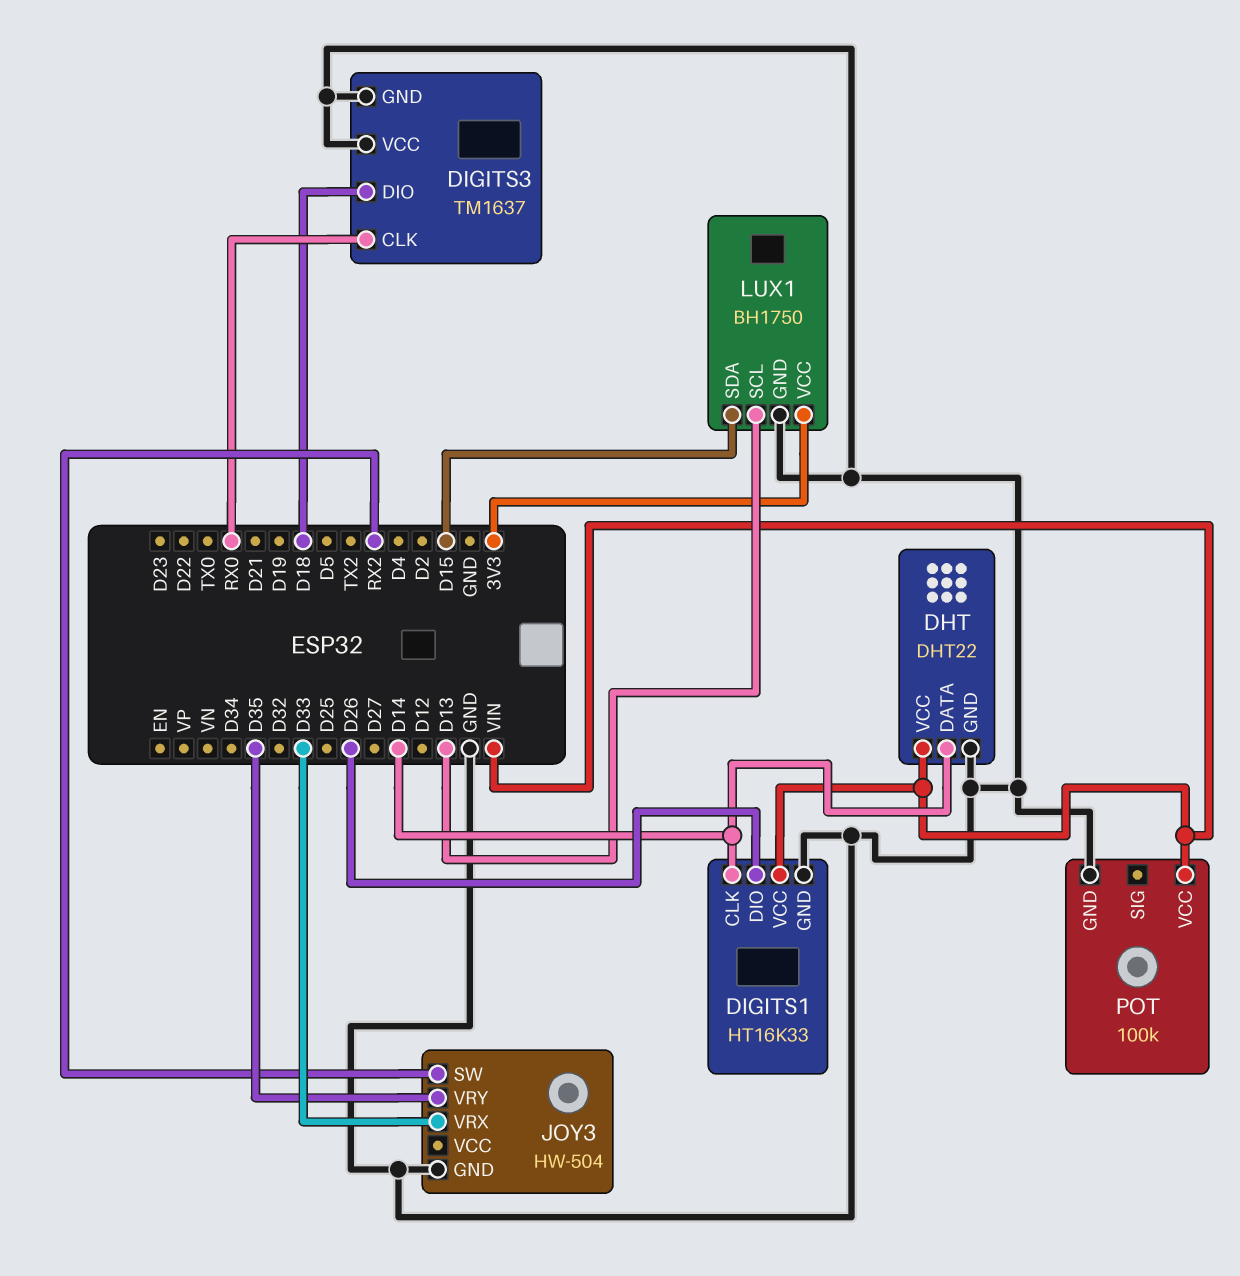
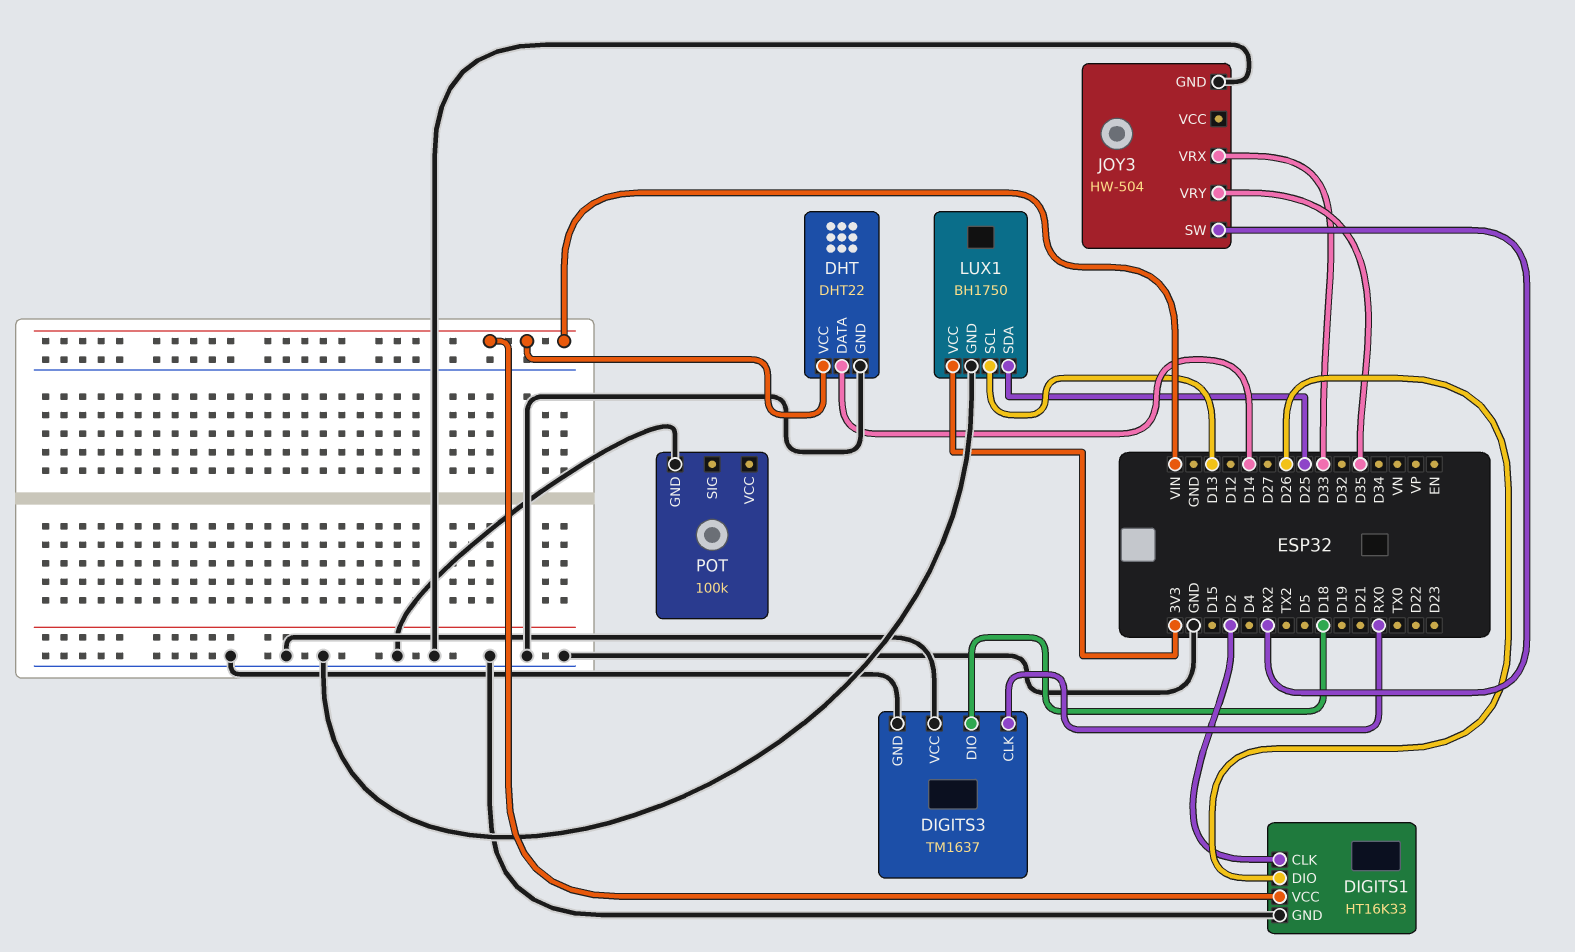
DIGITS1 pin CLK: D14 -> D2
LUX1 pin SDA: D15 -> D25
POT pin VCC: VIN -> none

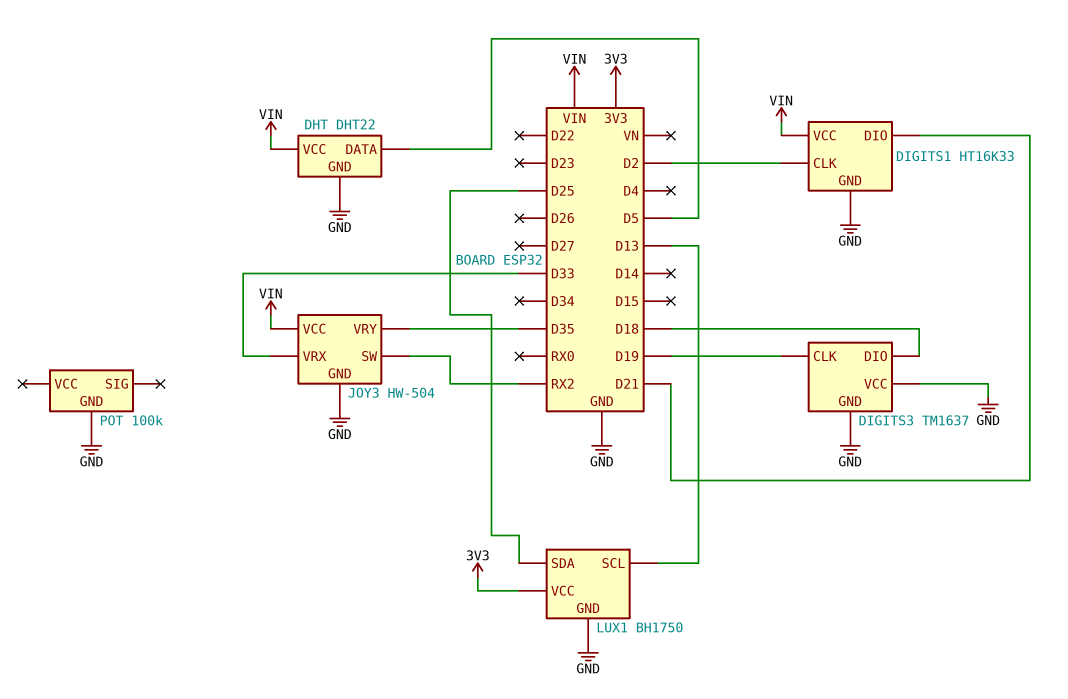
DHT pin DATA: D14 -> D5
DIGITS1 pin DIO: D26 -> D21
DIGITS3 pin CLK: RX0 -> D19
JOY3 pin VCC: none -> VIN

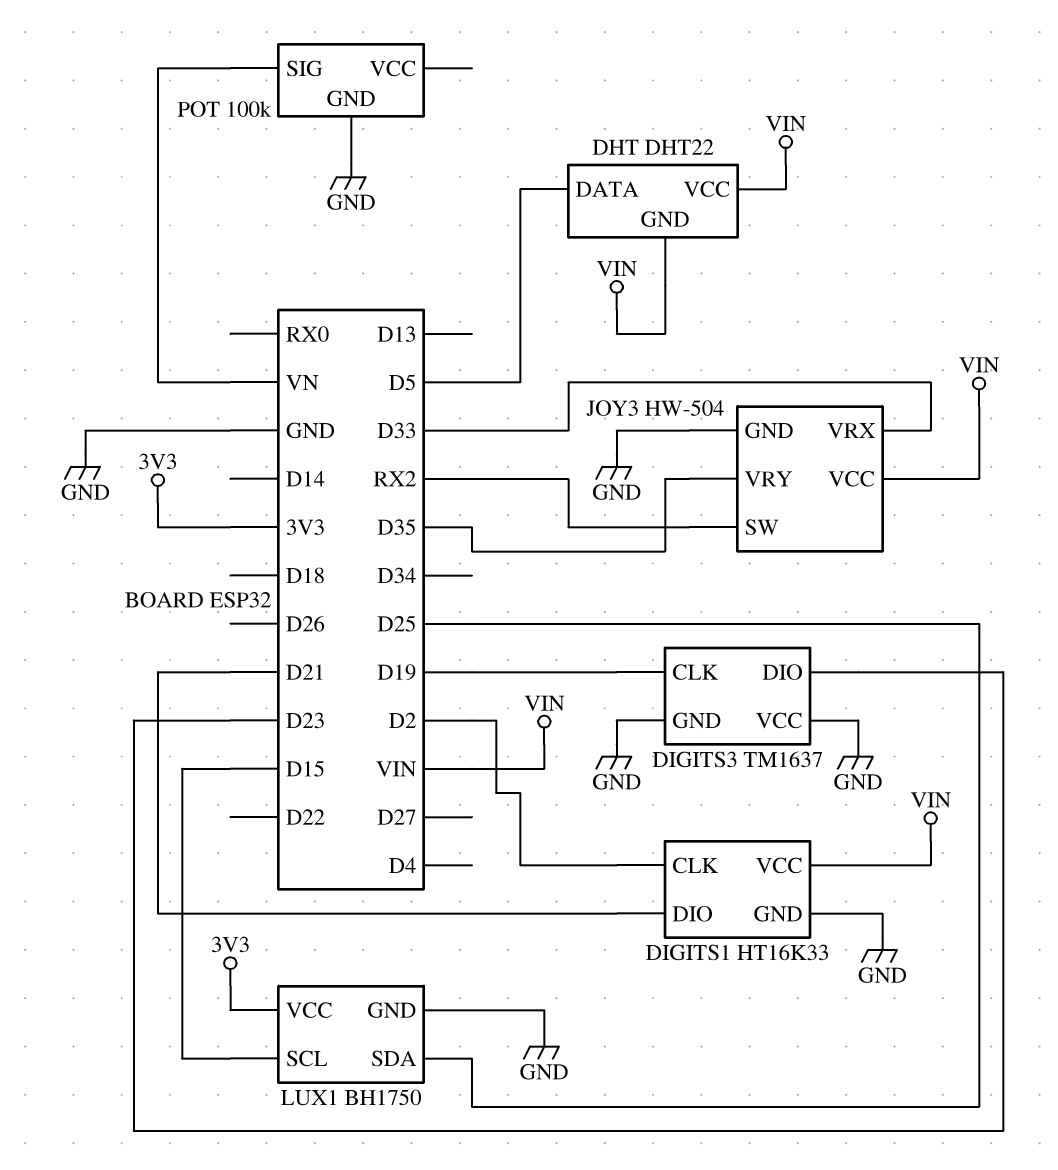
DHT pin GND: GND -> VIN
DIGITS3 pin DIO: D18 -> D23
LUX1 pin SCL: D13 -> D15
POT pin SIG: none -> VN

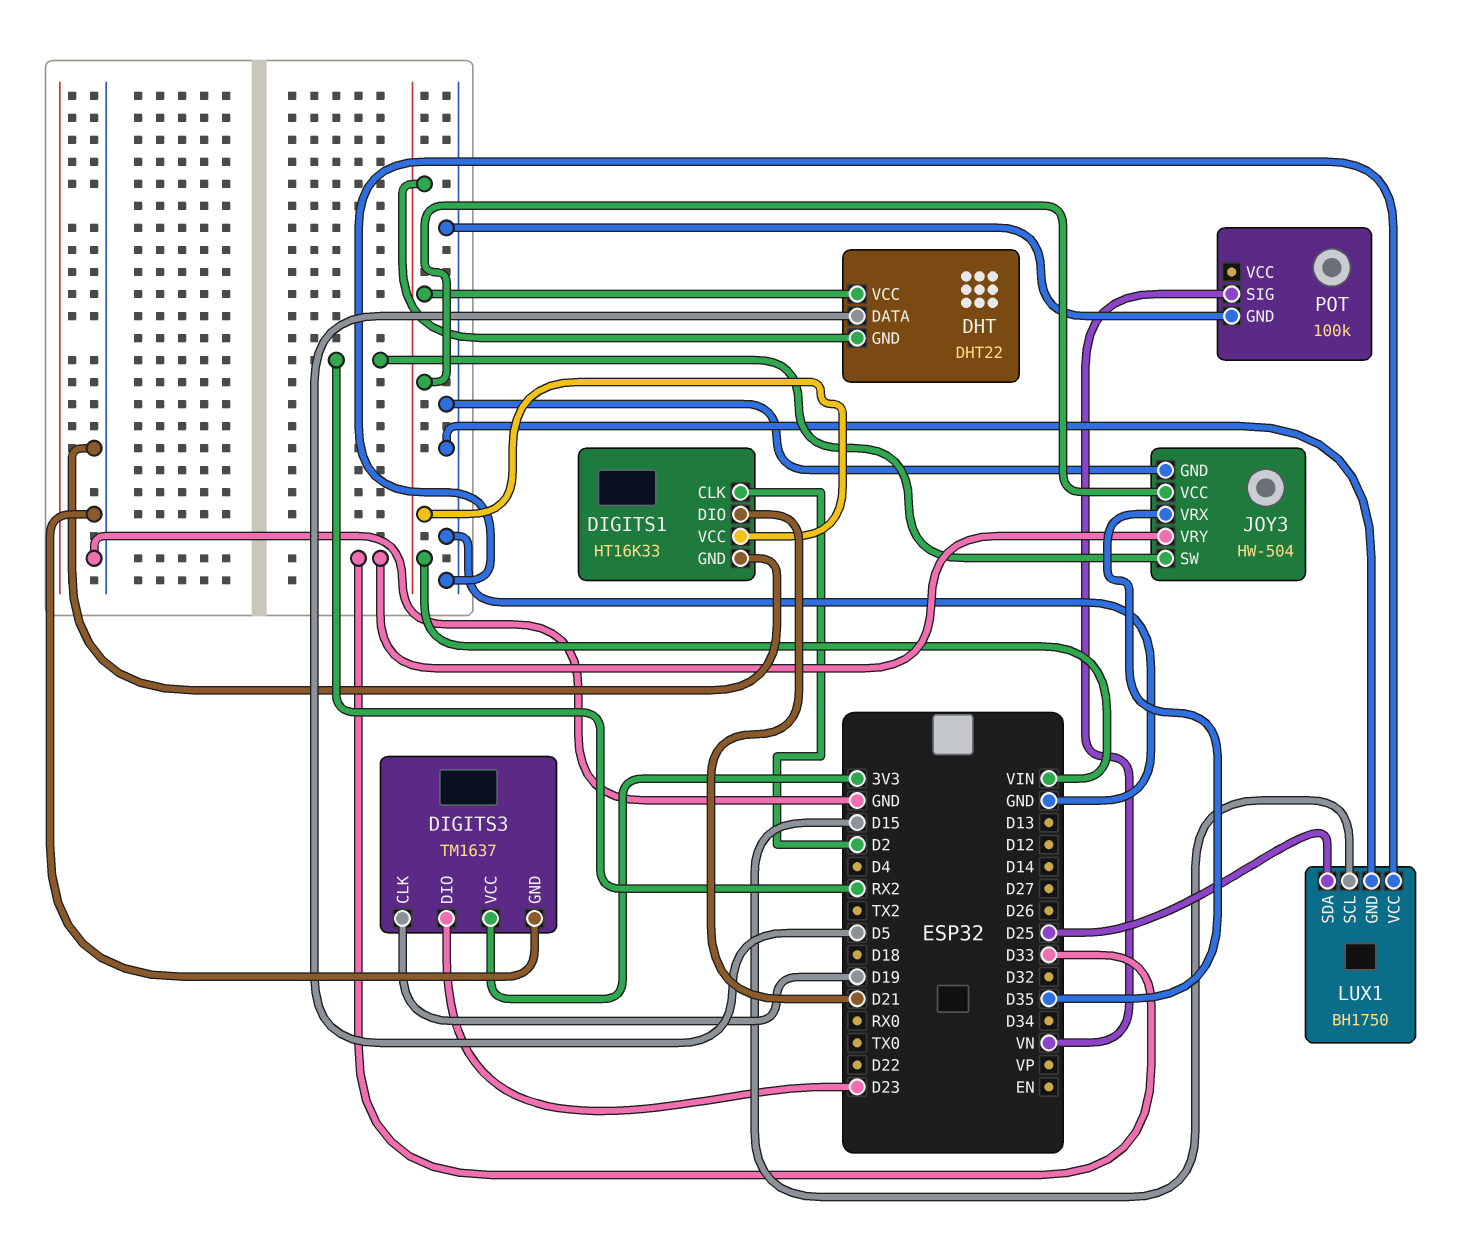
DIGITS3 pin VCC: GND -> 3V3
JOY3 pin VRX: D33 -> D35
JOY3 pin VRY: D35 -> D33
LUX1 pin VCC: 3V3 -> GND

